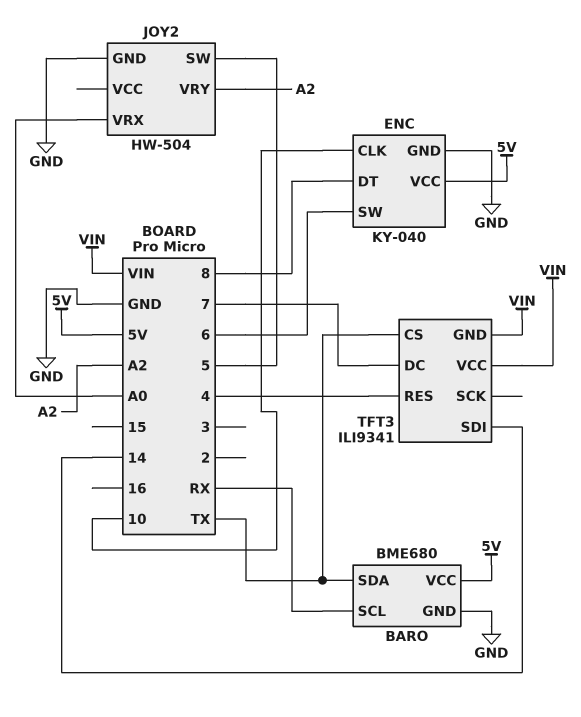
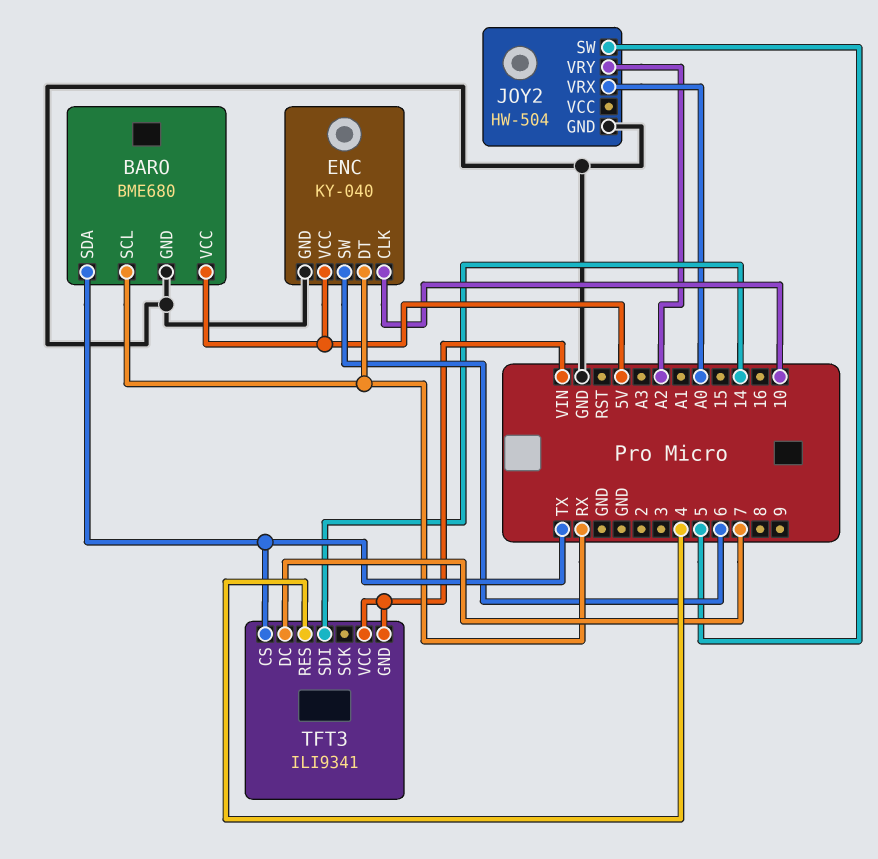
ENC pin DT: 8 -> RX

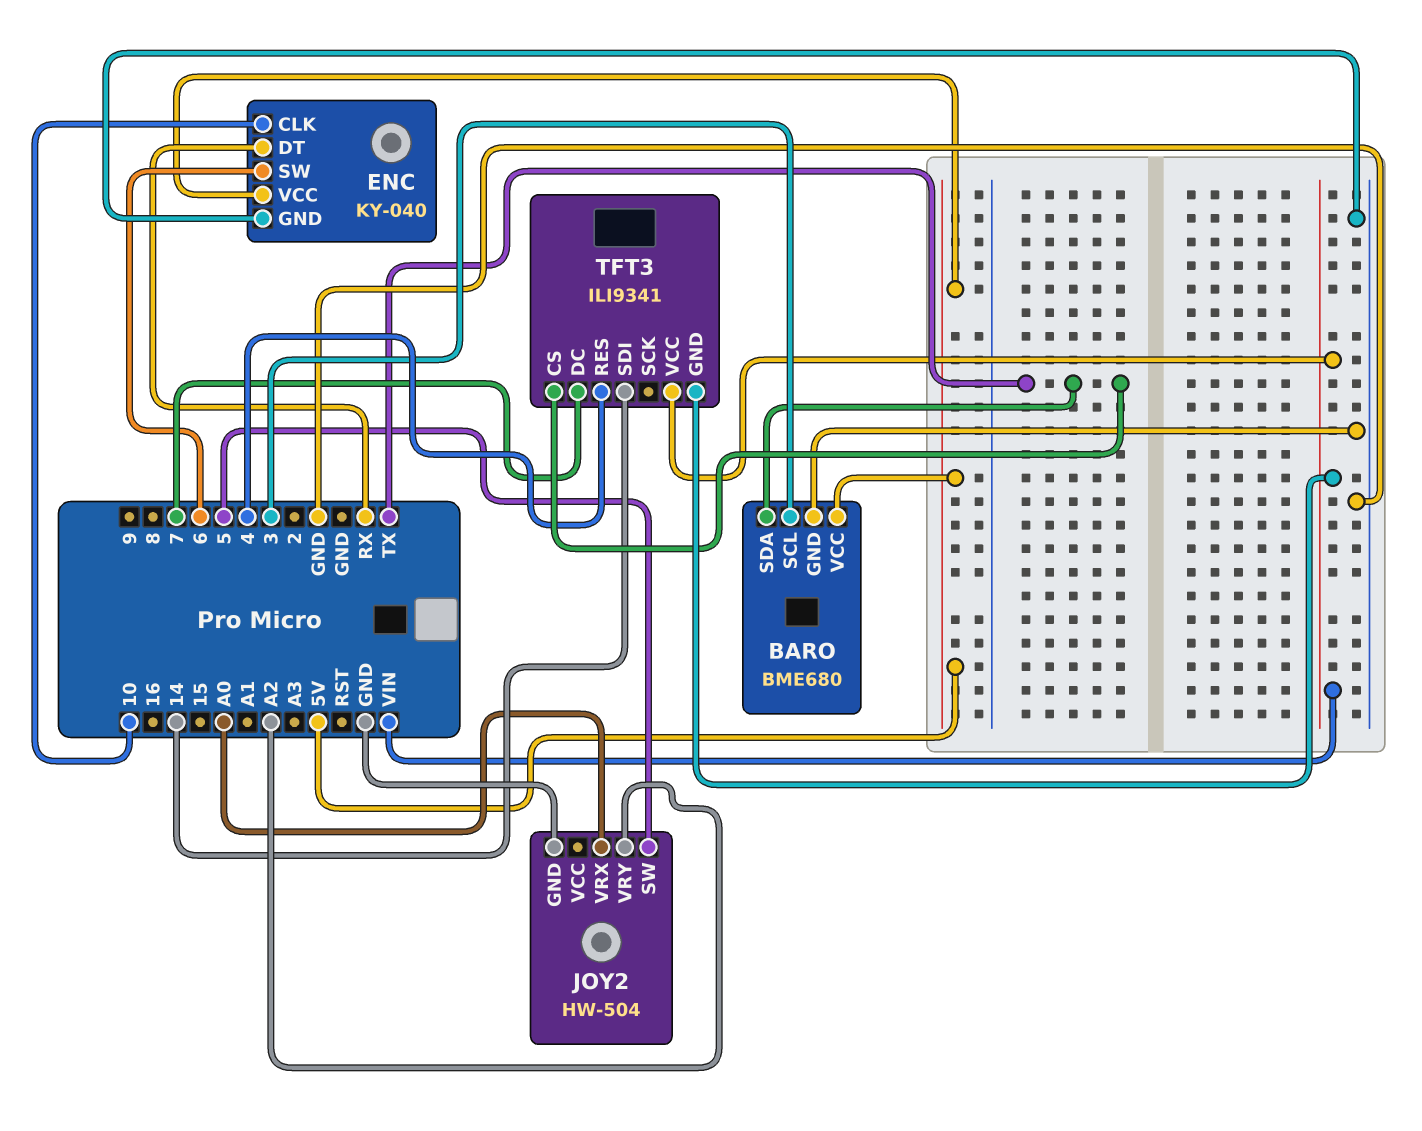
BARO pin SCL: RX -> 3

